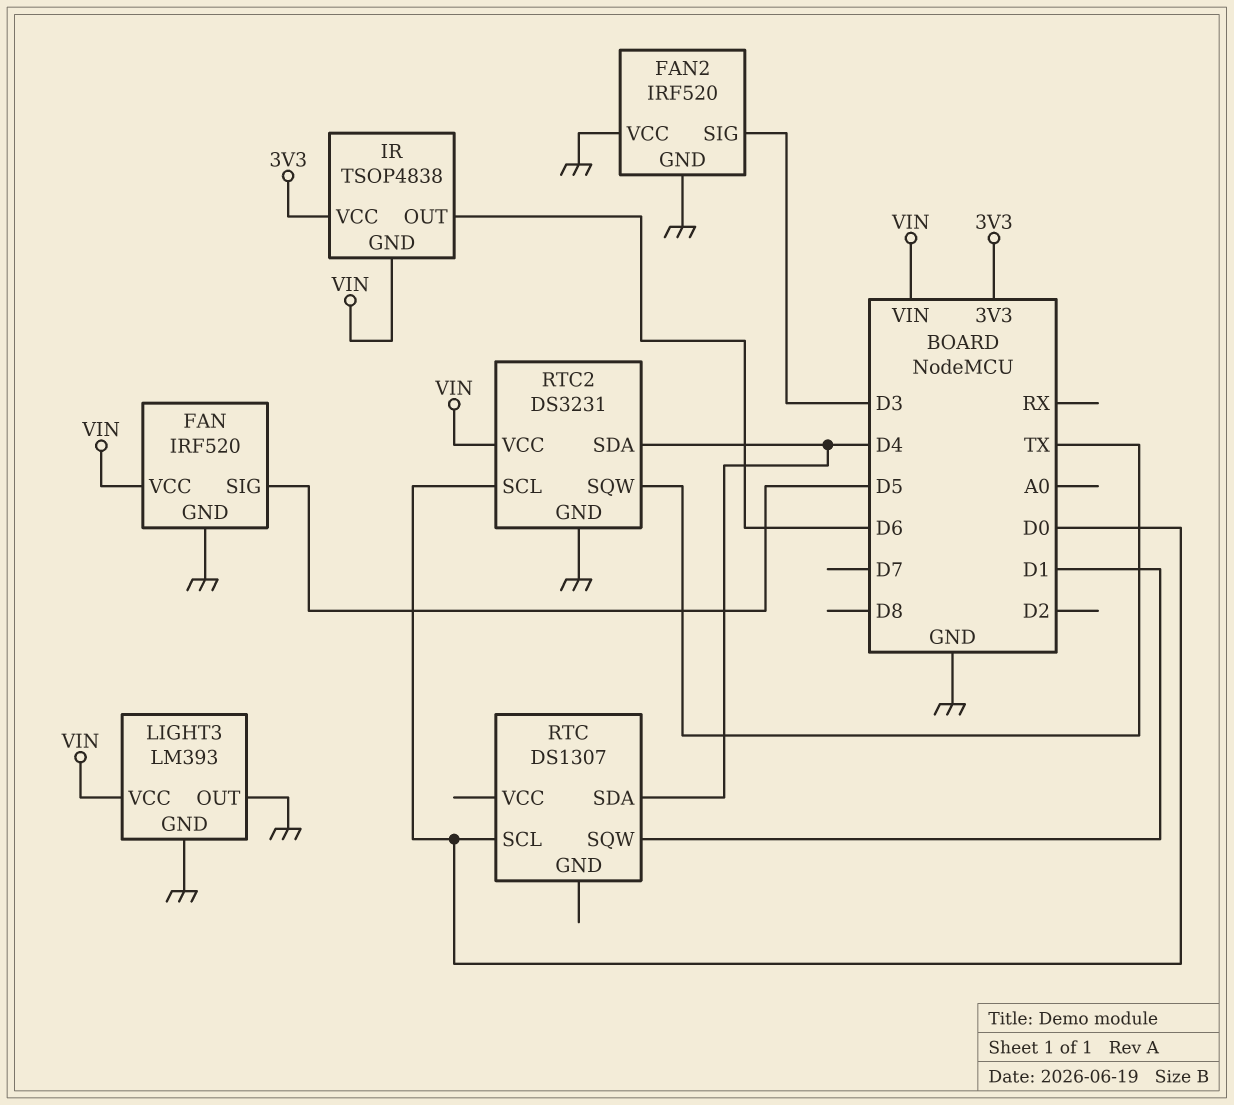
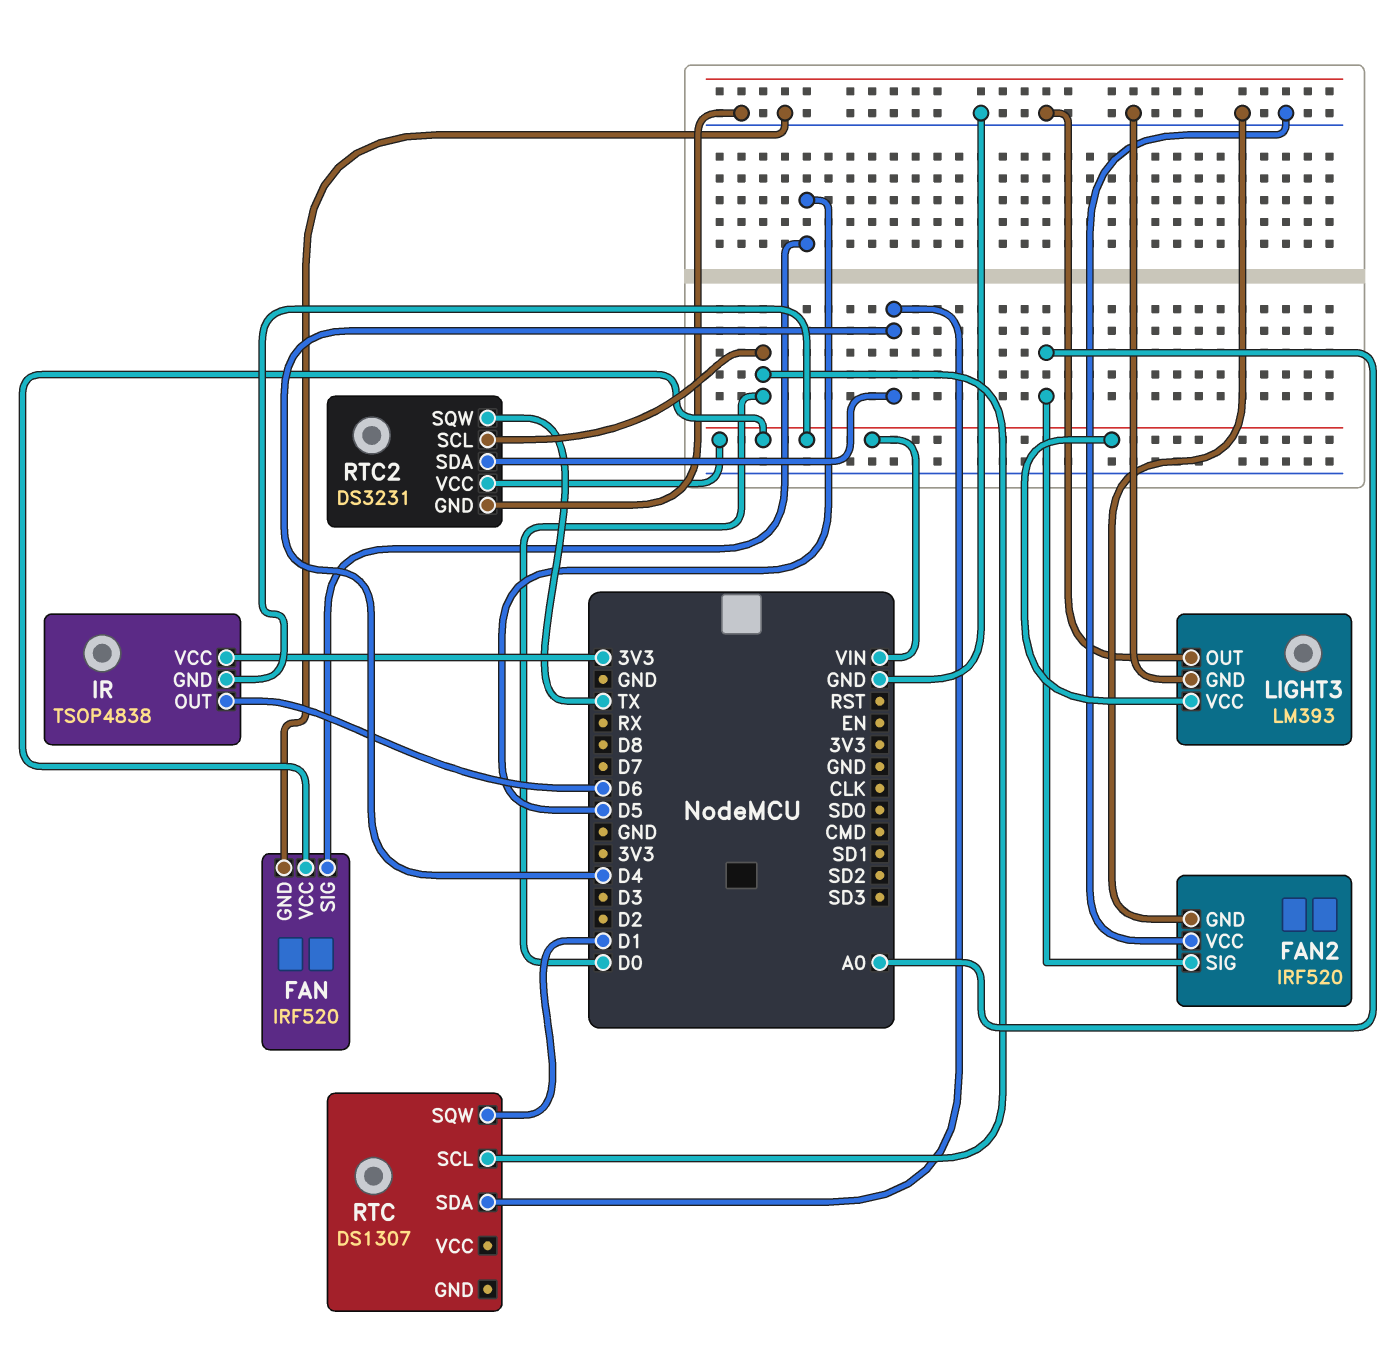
FAN2 pin SIG: D3 -> A0

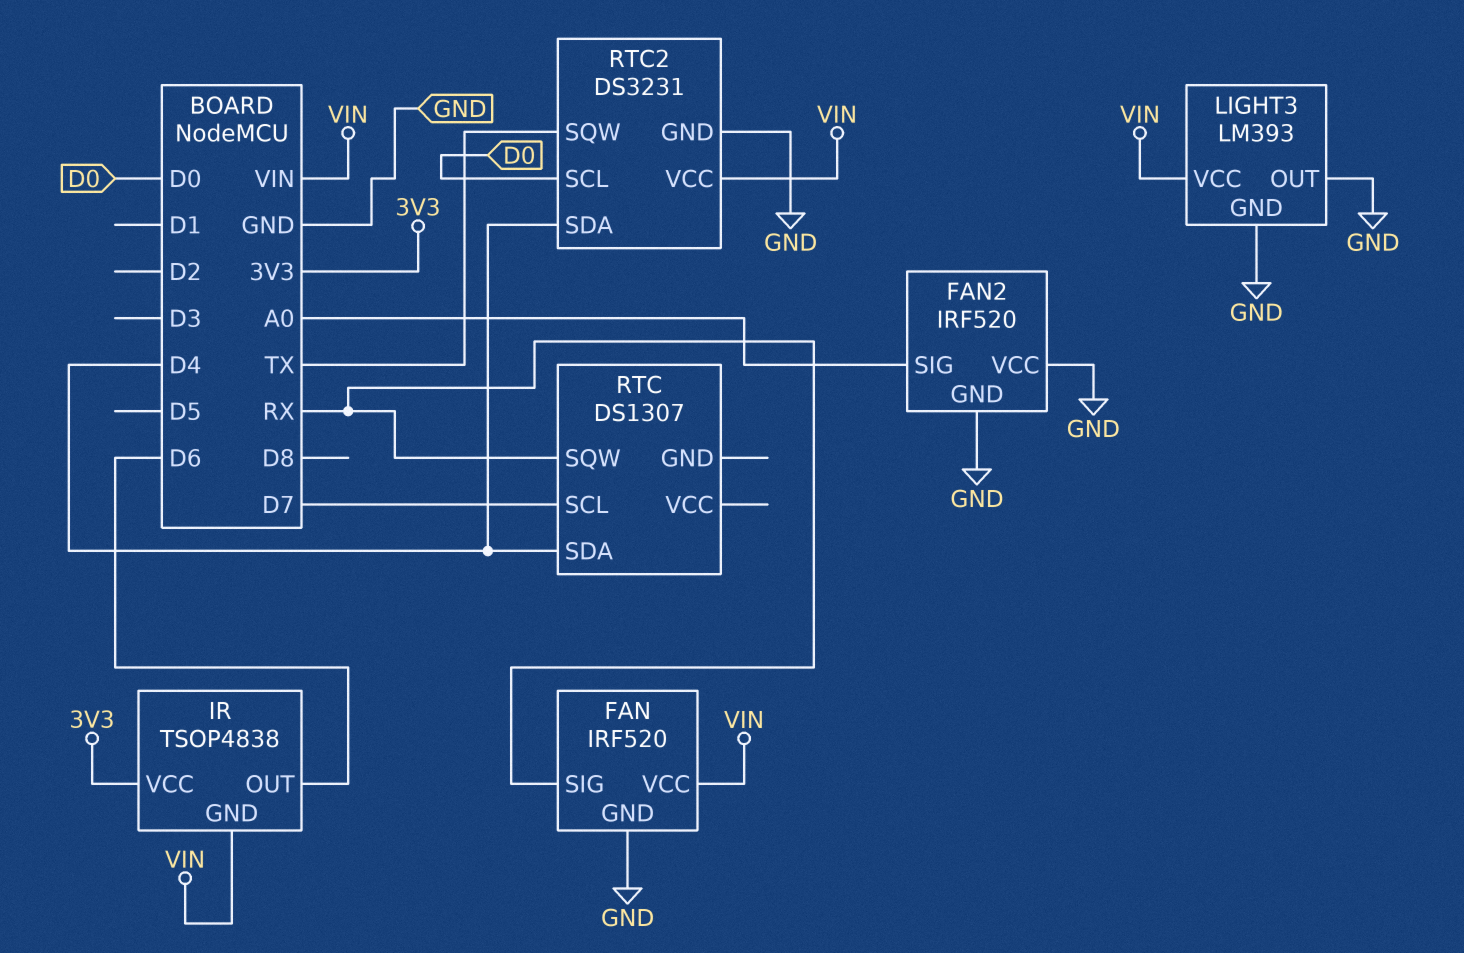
FAN pin SIG: D5 -> RX
RTC pin SCL: D0 -> D7
RTC pin SQW: D1 -> RX

